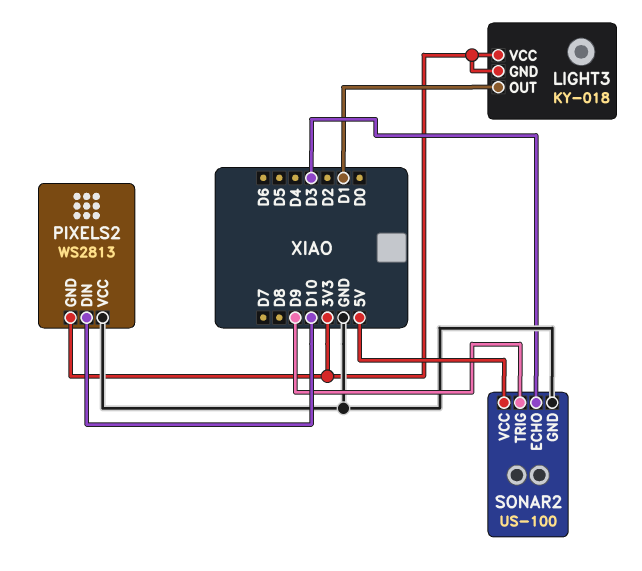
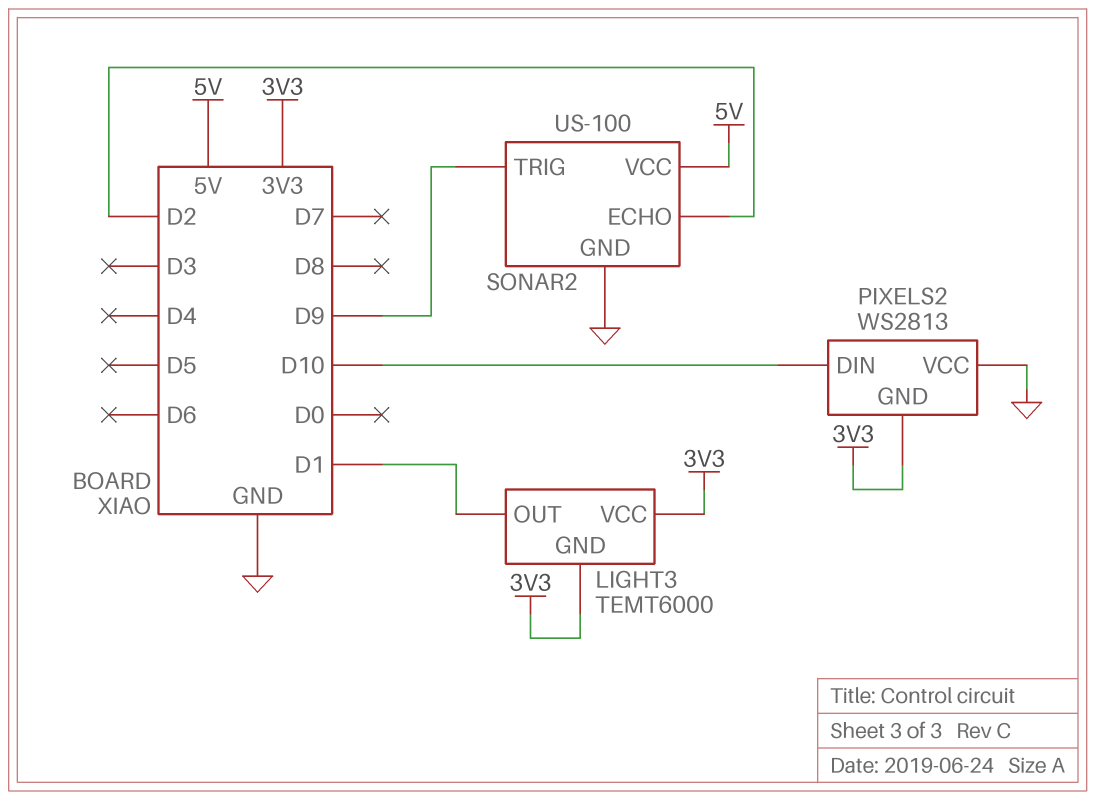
LIGHT3: KY-018 -> TEMT6000
SONAR2 pin ECHO: D3 -> D2

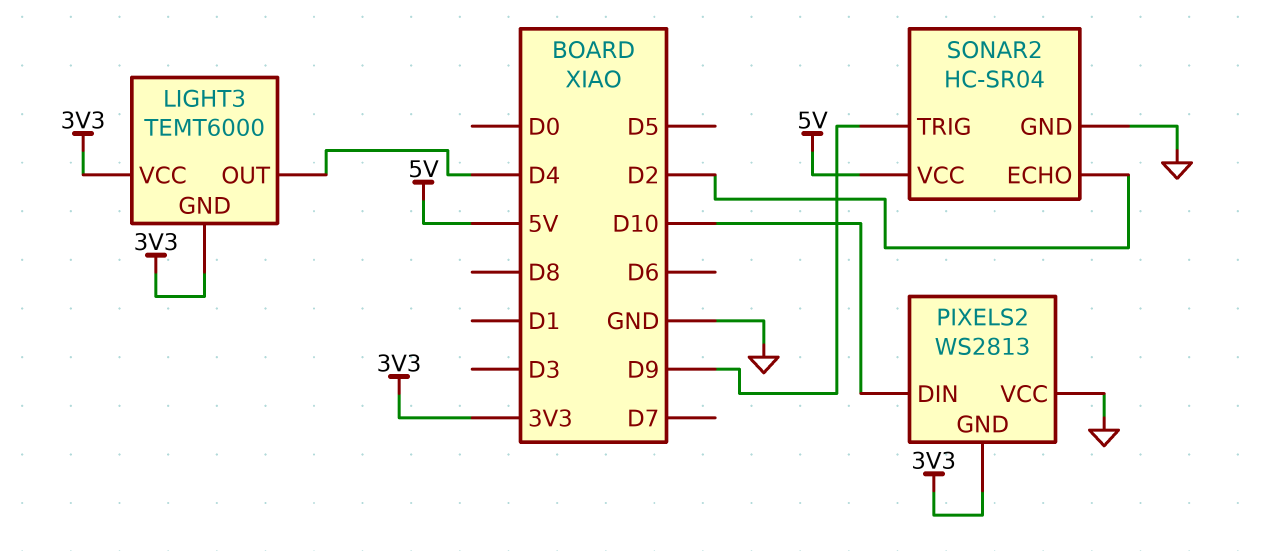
LIGHT3 pin OUT: D1 -> D4
SONAR2: US-100 -> HC-SR04

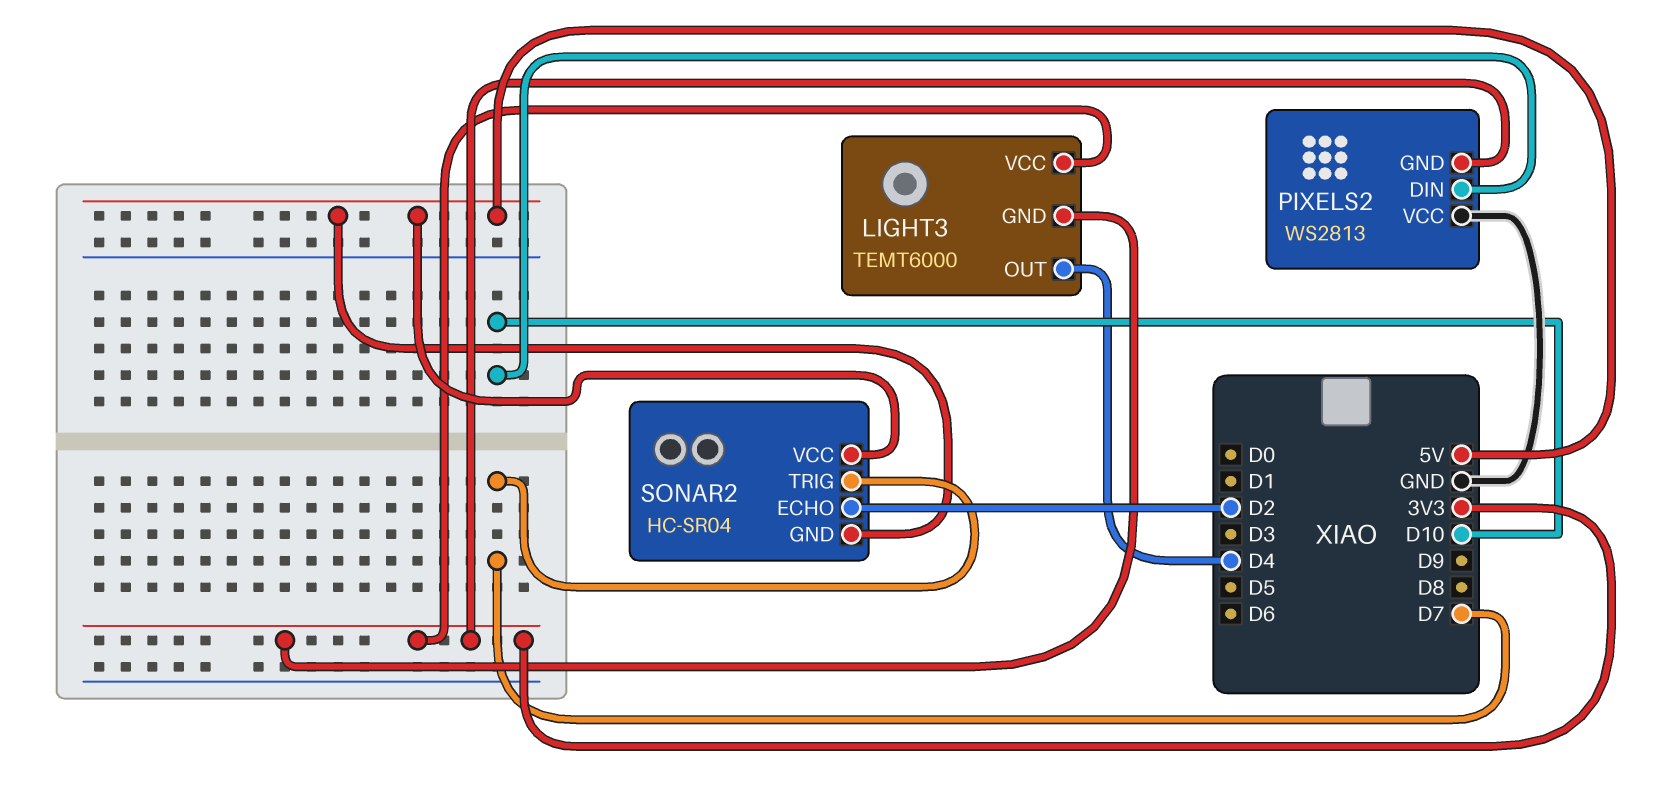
SONAR2 pin GND: GND -> 5V
SONAR2 pin TRIG: D9 -> D7

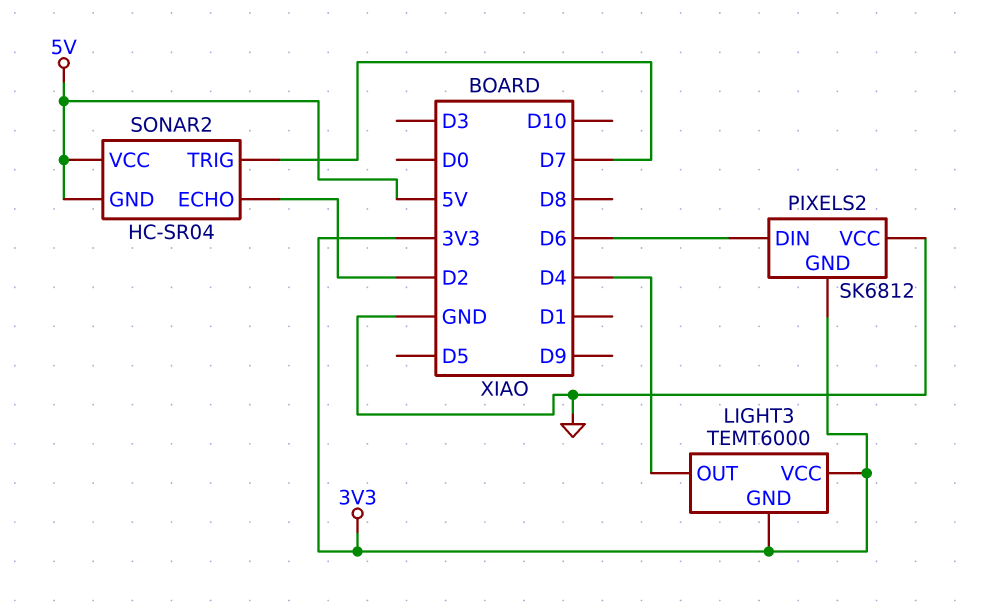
PIXELS2: WS2813 -> SK6812
PIXELS2 pin DIN: D10 -> D6

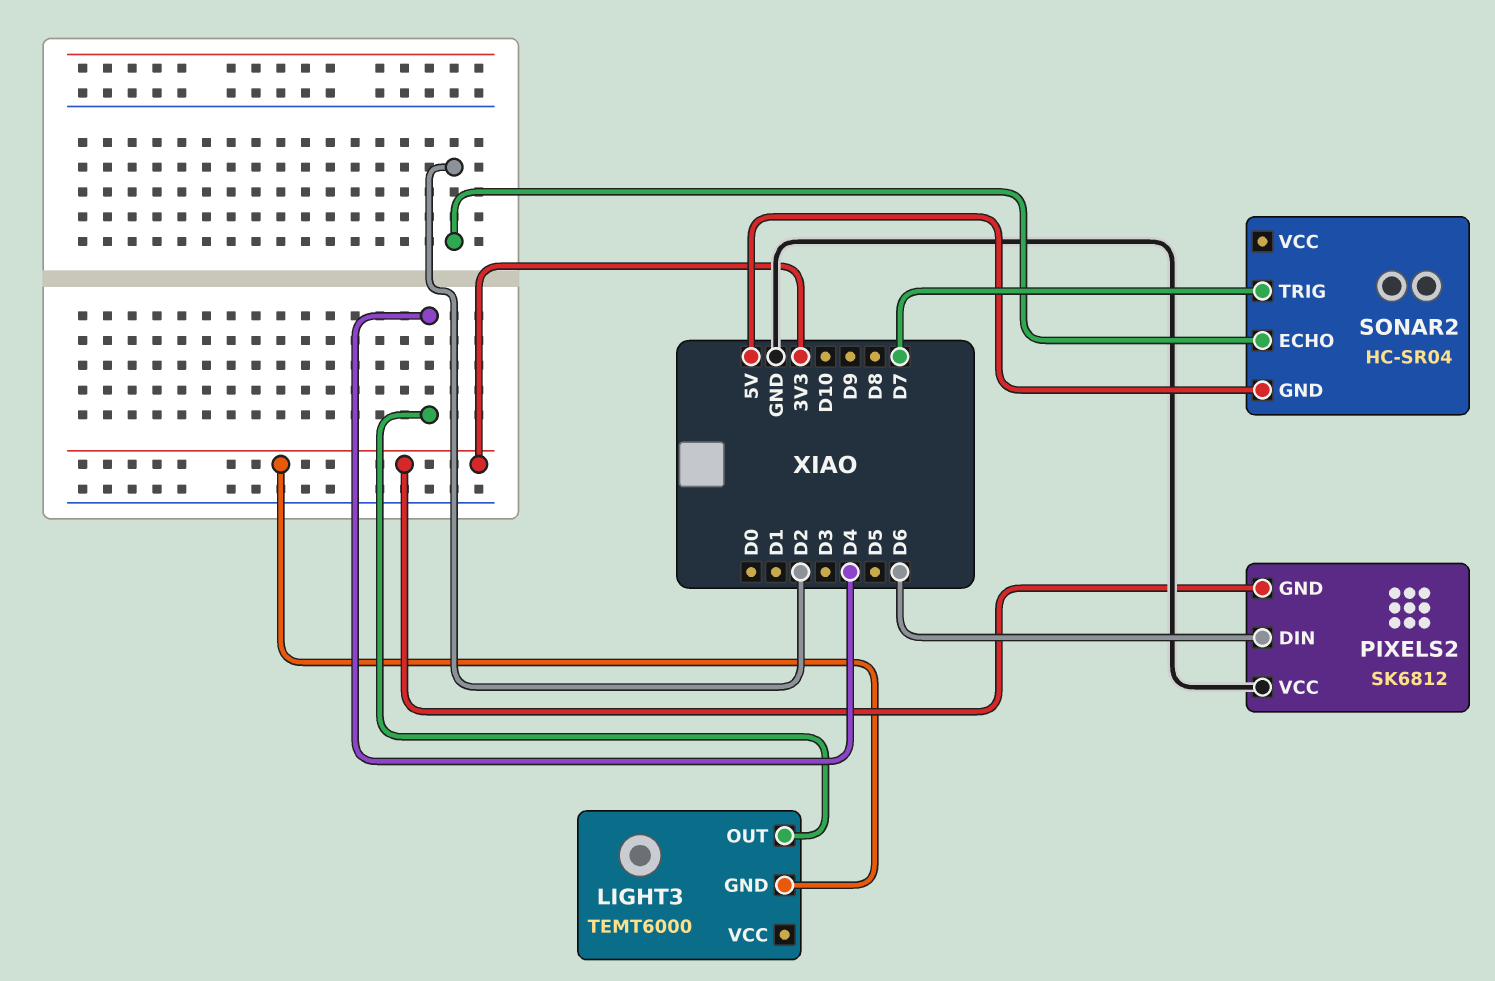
LIGHT3 pin VCC: 3V3 -> none
SONAR2 pin VCC: 5V -> none

